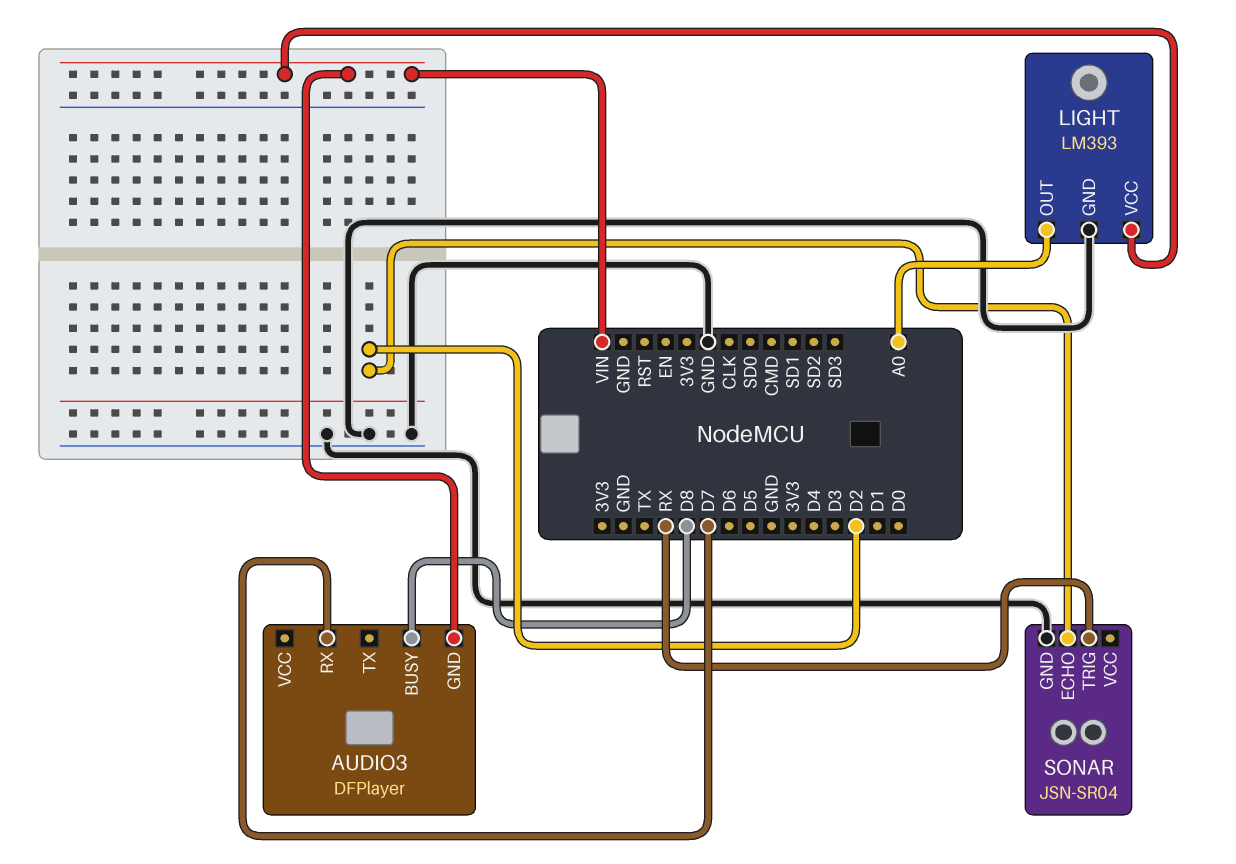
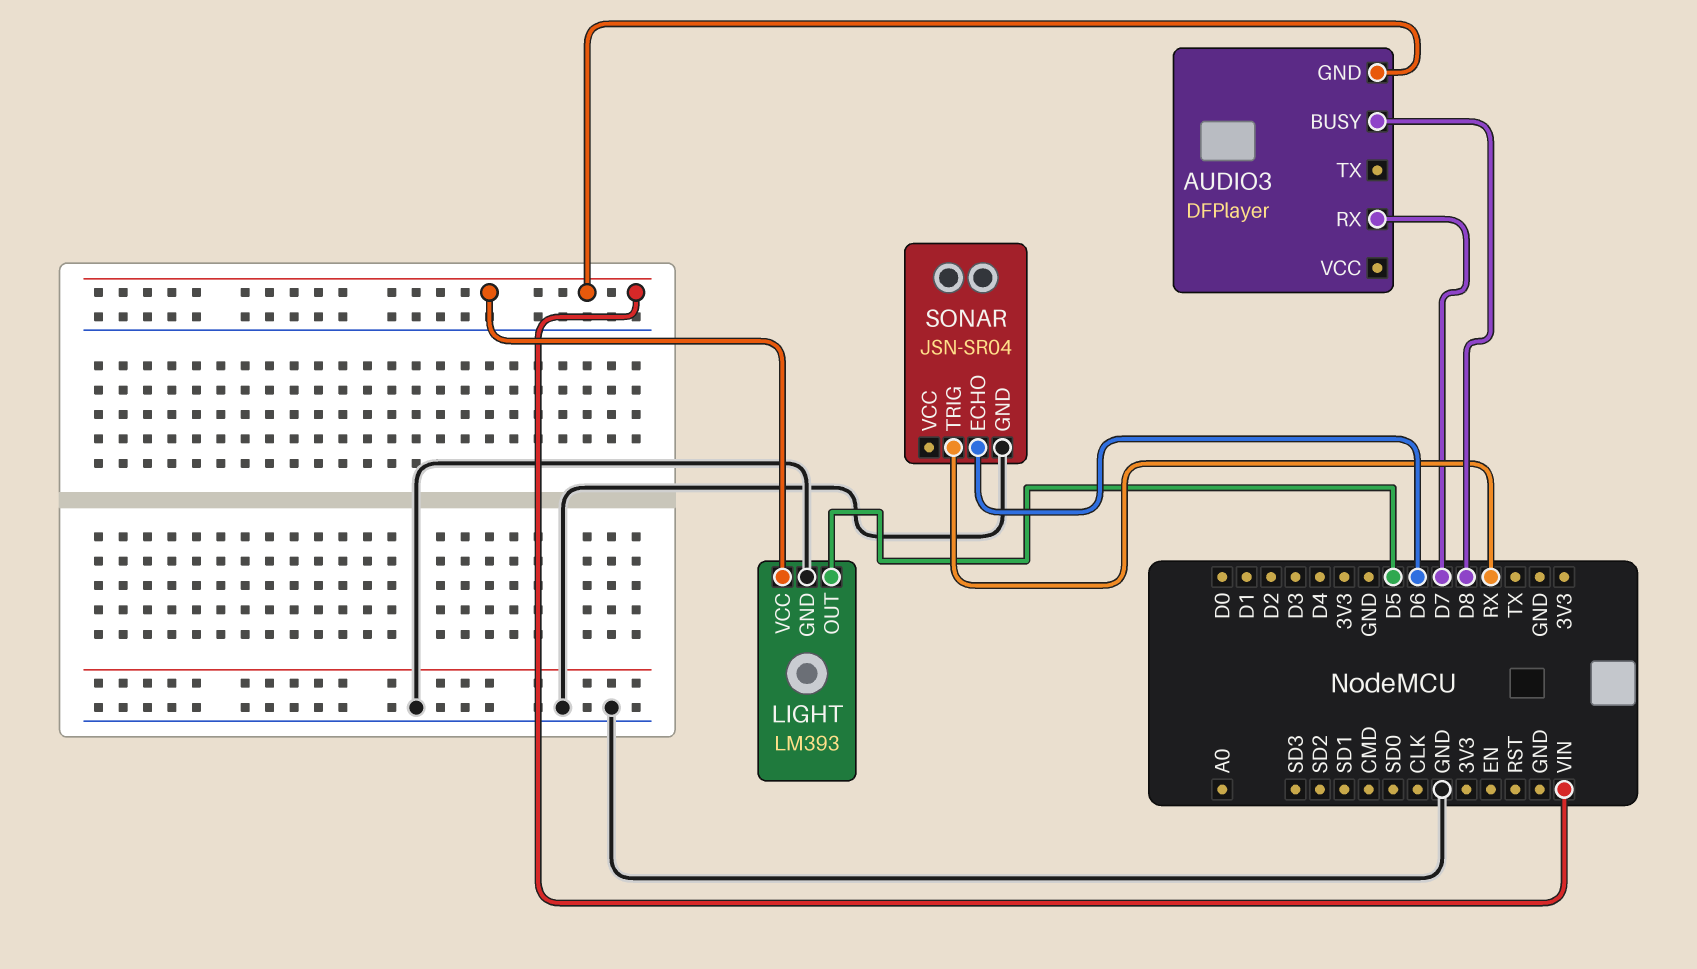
LIGHT pin OUT: A0 -> D5
SONAR pin ECHO: D2 -> D6

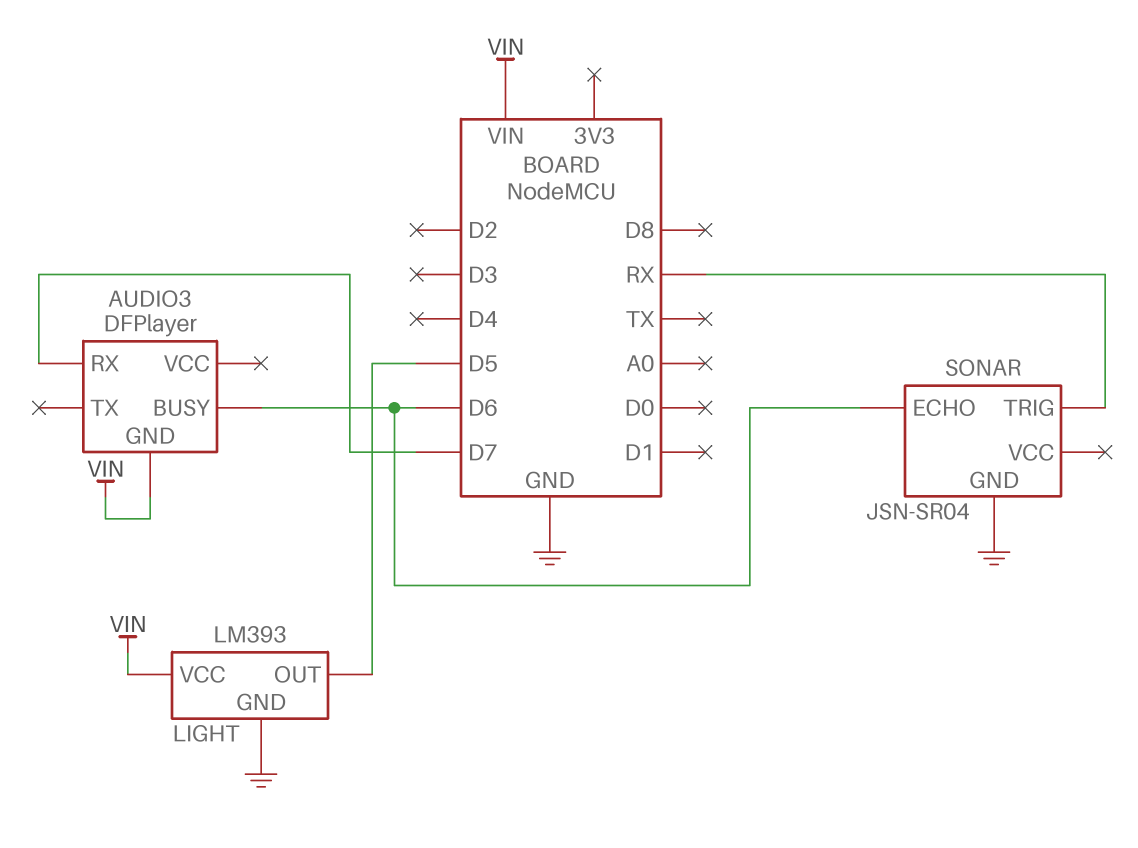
AUDIO3 pin BUSY: D8 -> D6

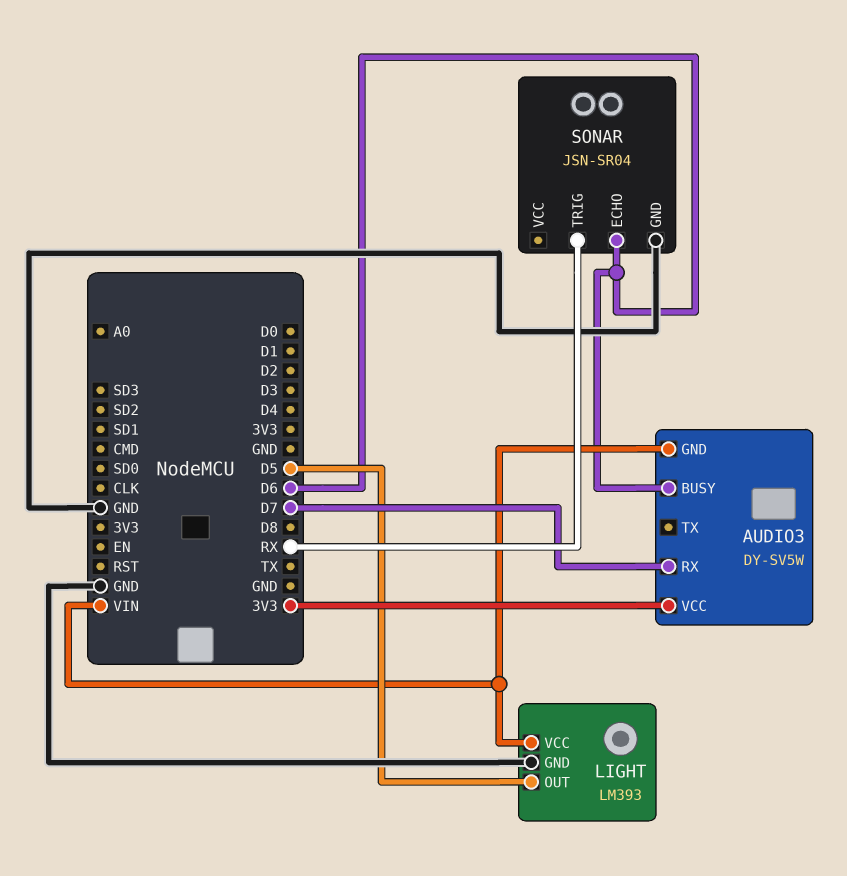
AUDIO3: DFPlayer -> DY-SV5W
AUDIO3 pin VCC: none -> 3V3

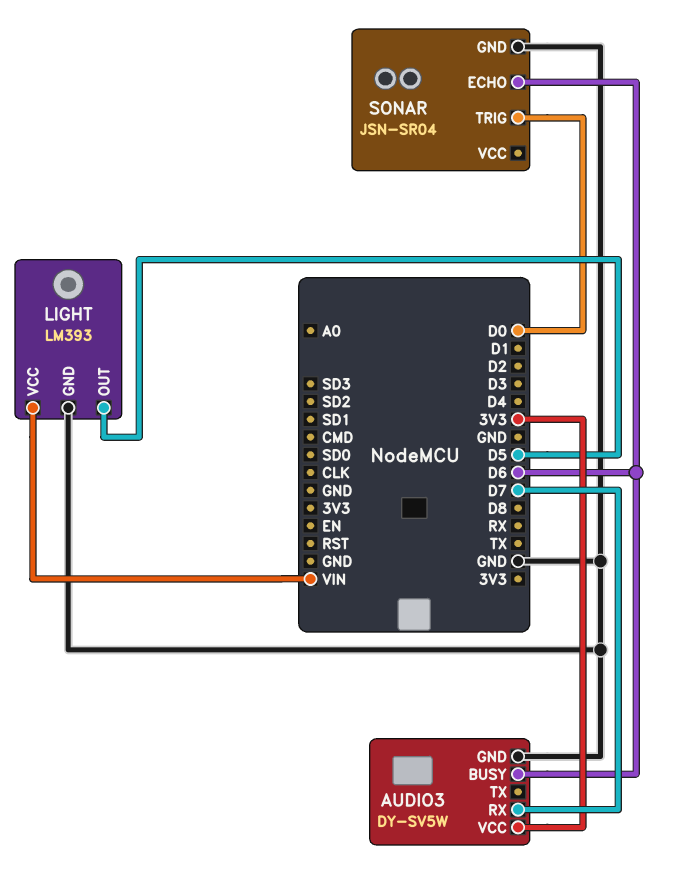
AUDIO3 pin GND: VIN -> GND
SONAR pin TRIG: RX -> D0

